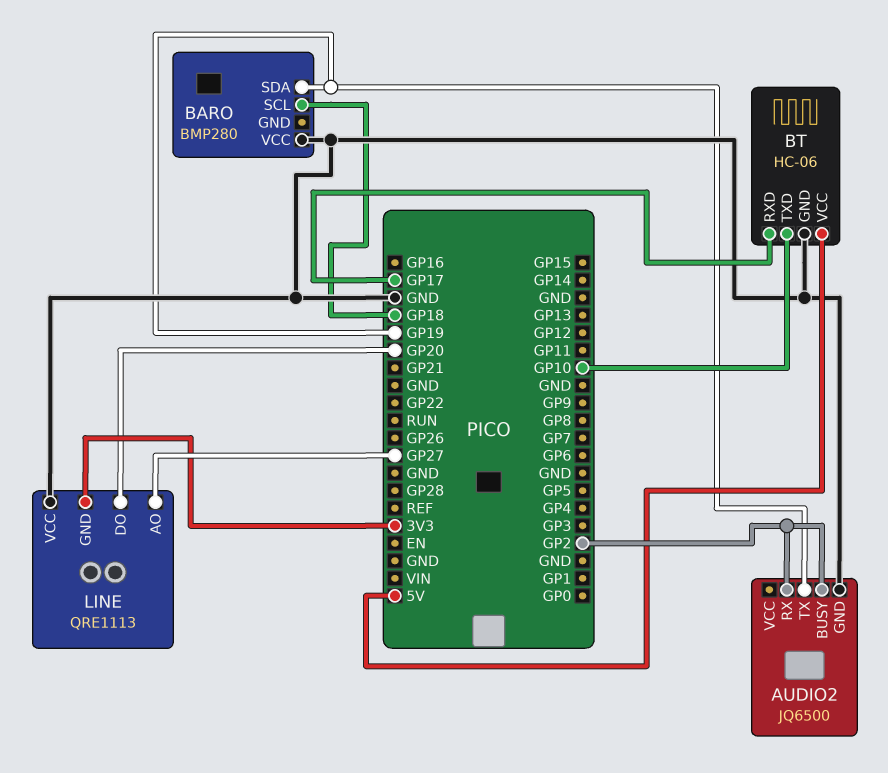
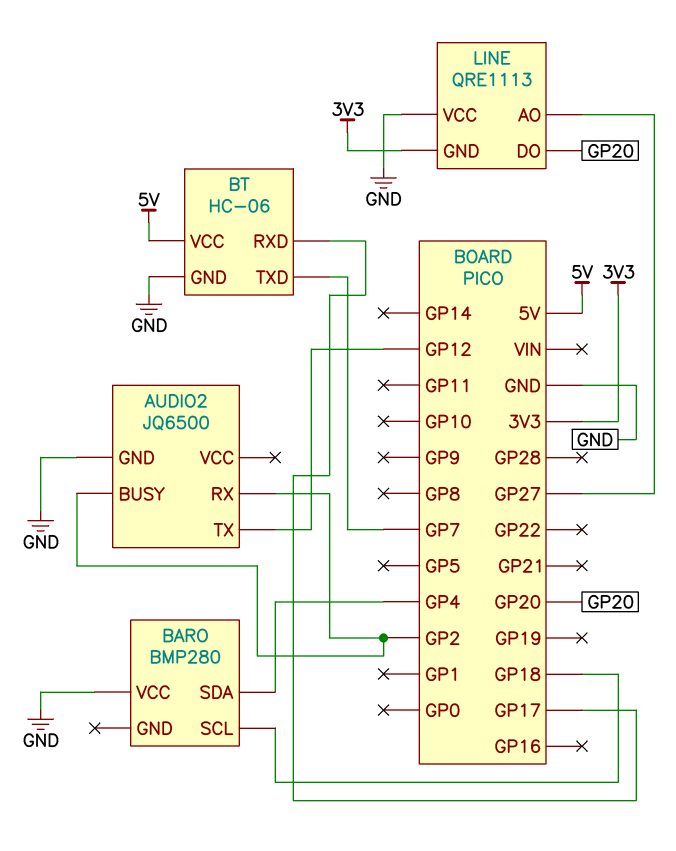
AUDIO2 pin TX: GP19 -> GP12
BARO pin SDA: GP19 -> GP4
BT pin TXD: GP10 -> GP7

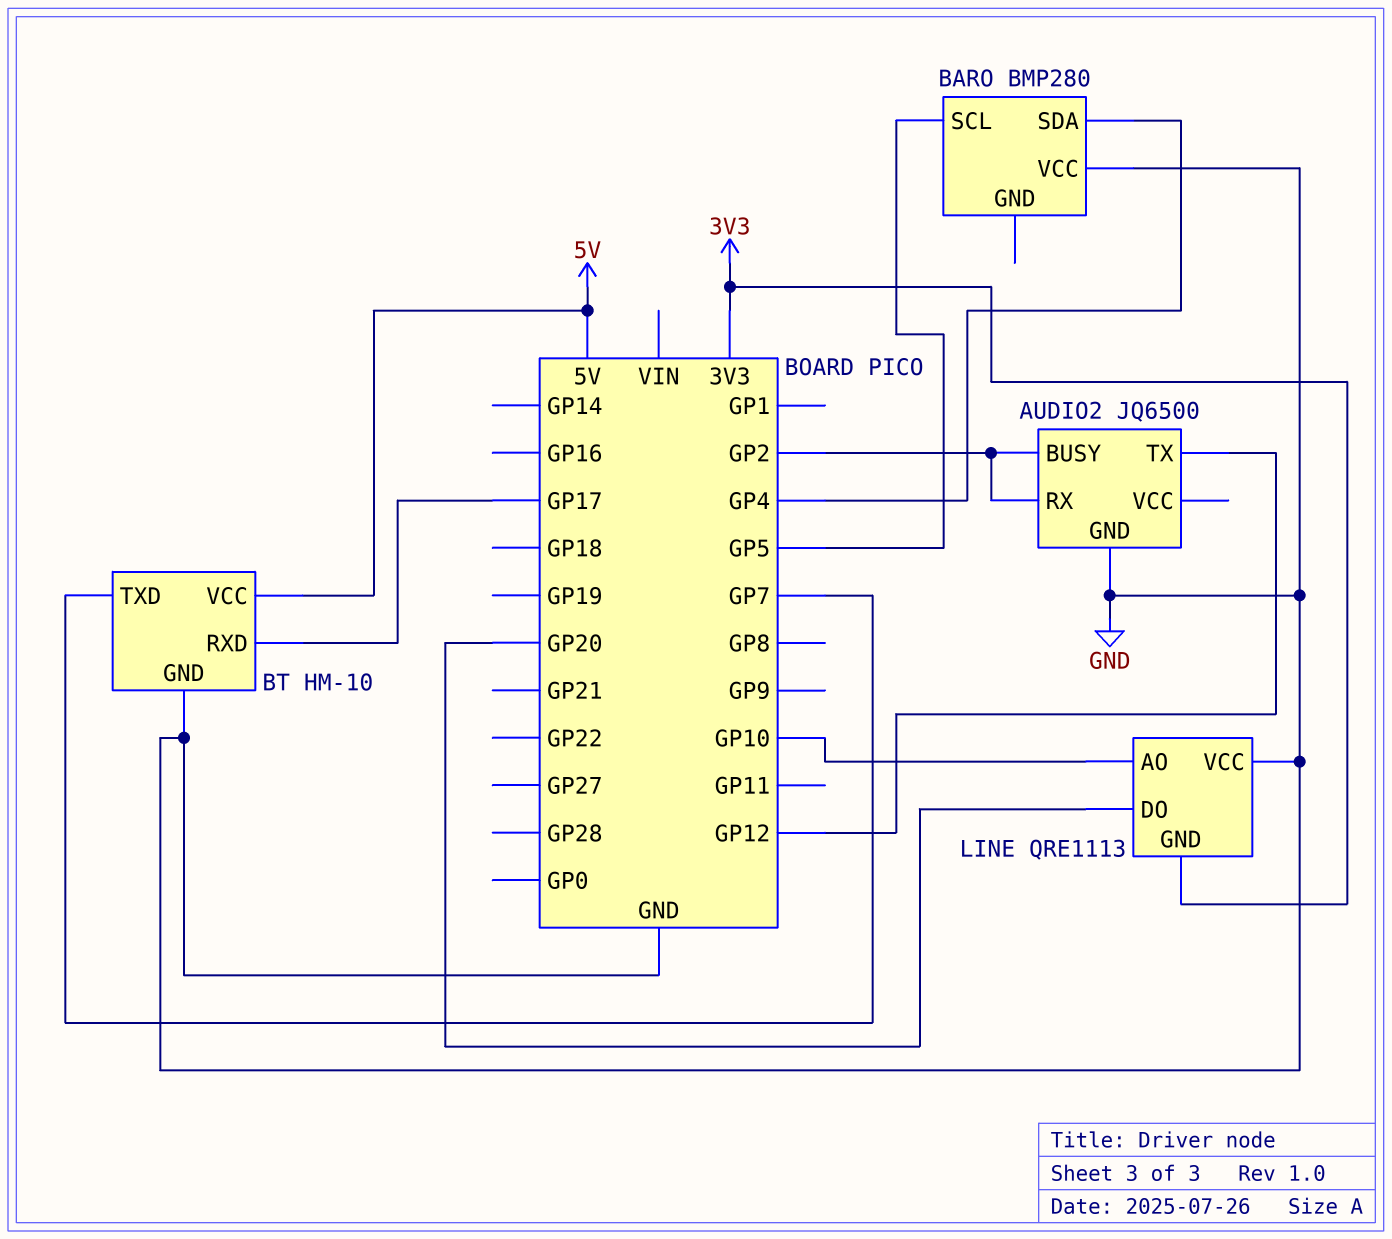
BARO pin SCL: GP18 -> GP5
BT: HC-06 -> HM-10
LINE pin AO: GP27 -> GP10

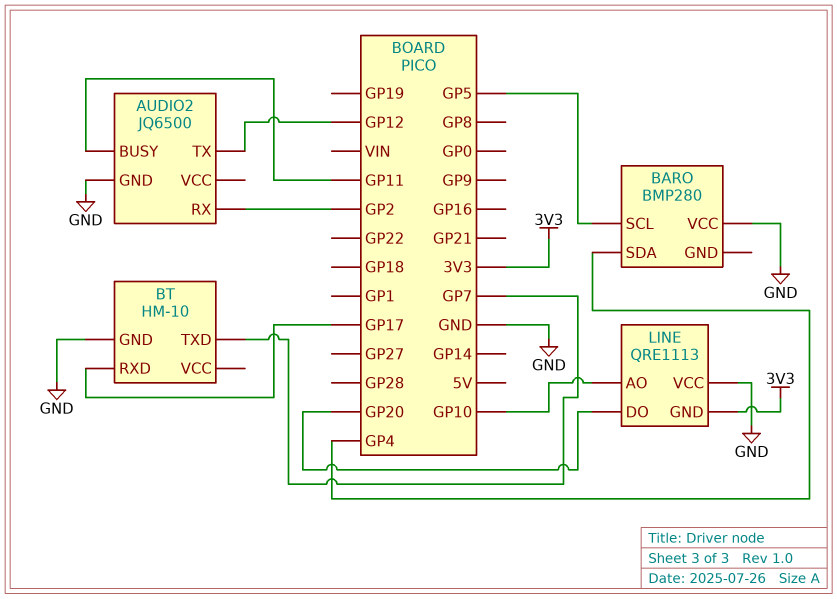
AUDIO2 pin BUSY: GP2 -> GP11
BT pin VCC: 5V -> none

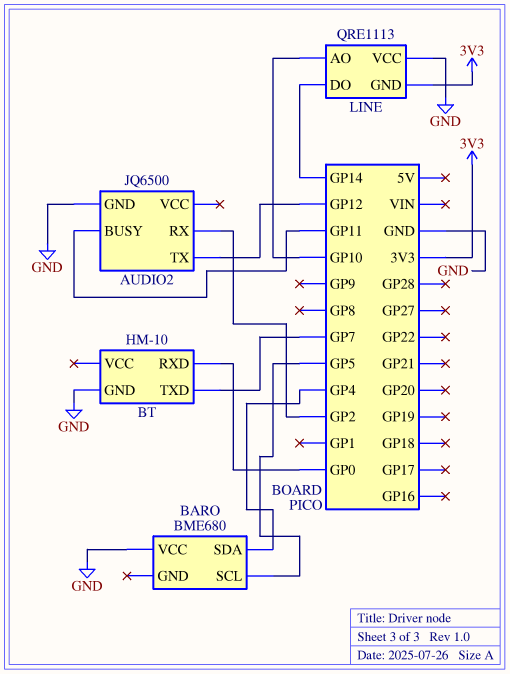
BARO: BMP280 -> BME680
BT pin RXD: GP17 -> GP0
LINE pin DO: GP20 -> GP14

